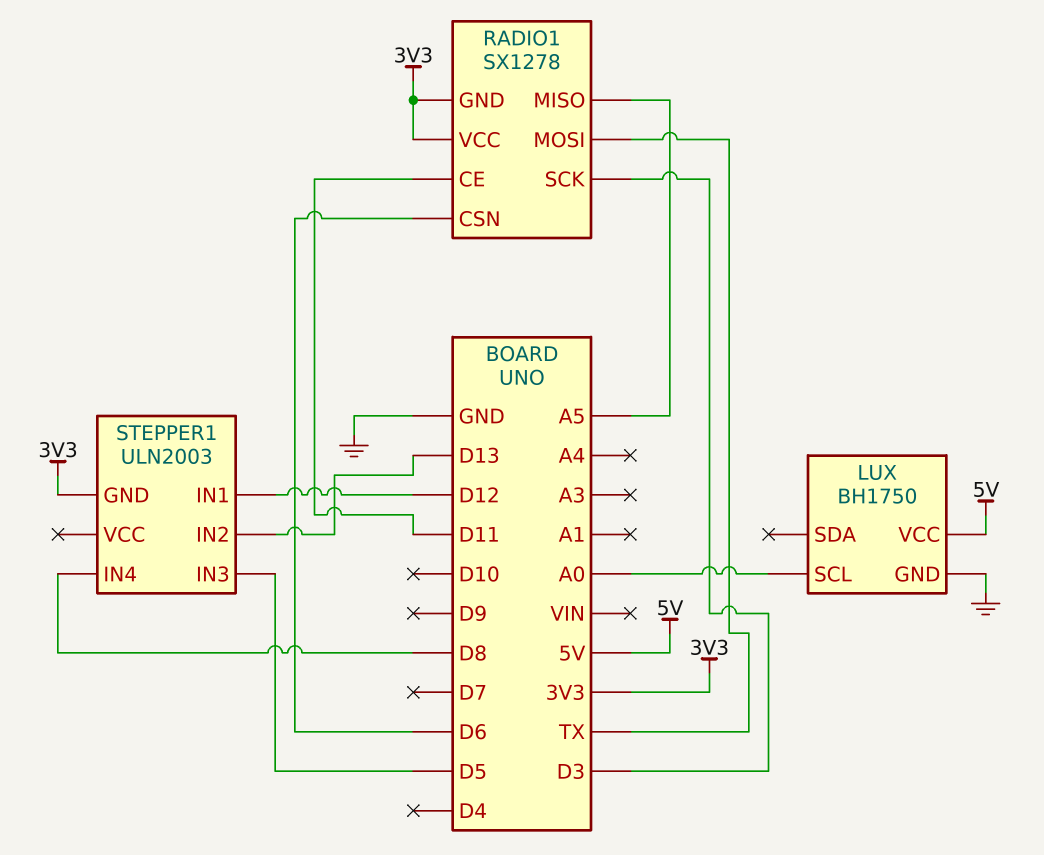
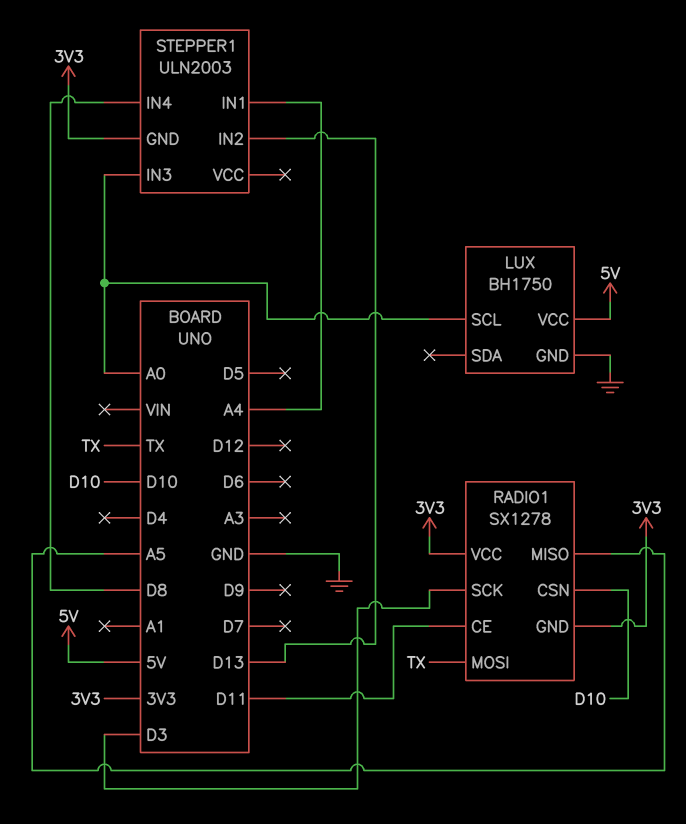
RADIO1 pin CSN: D6 -> D10
STEPPER1 pin IN1: D12 -> A4
STEPPER1 pin IN3: D5 -> A0

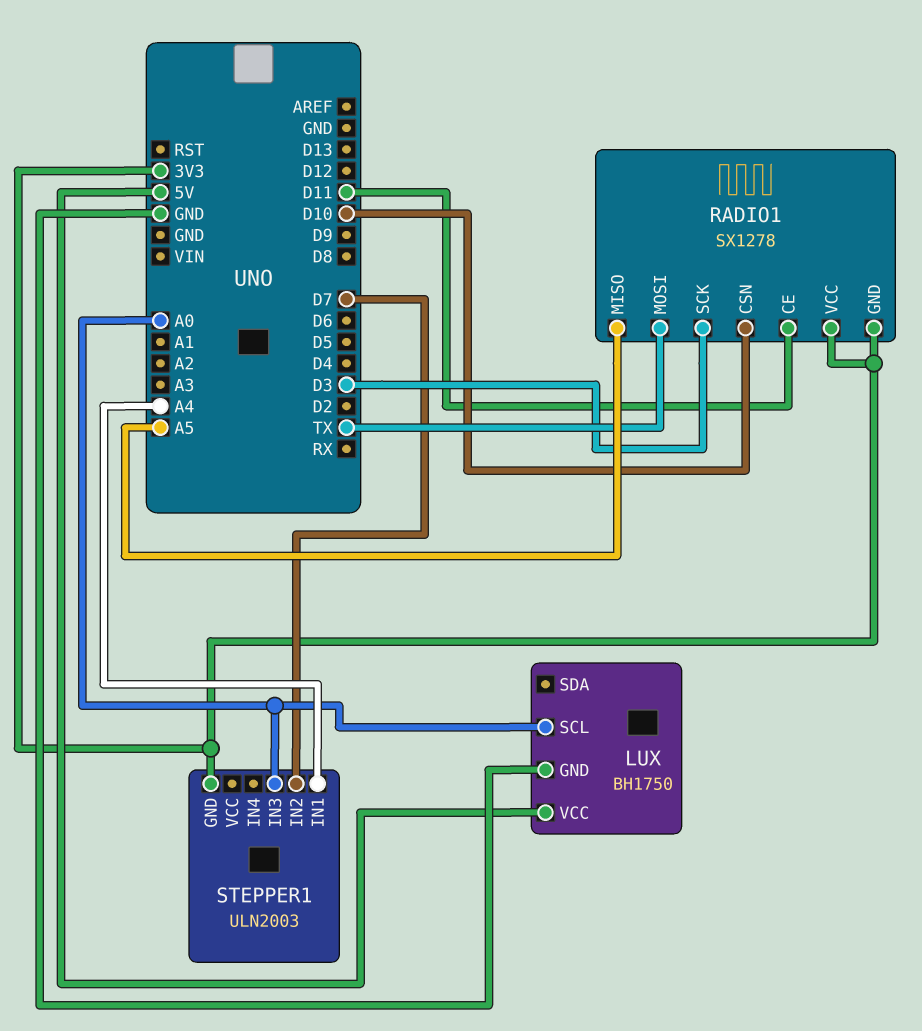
STEPPER1 pin IN2: D13 -> D7
STEPPER1 pin IN4: D8 -> none

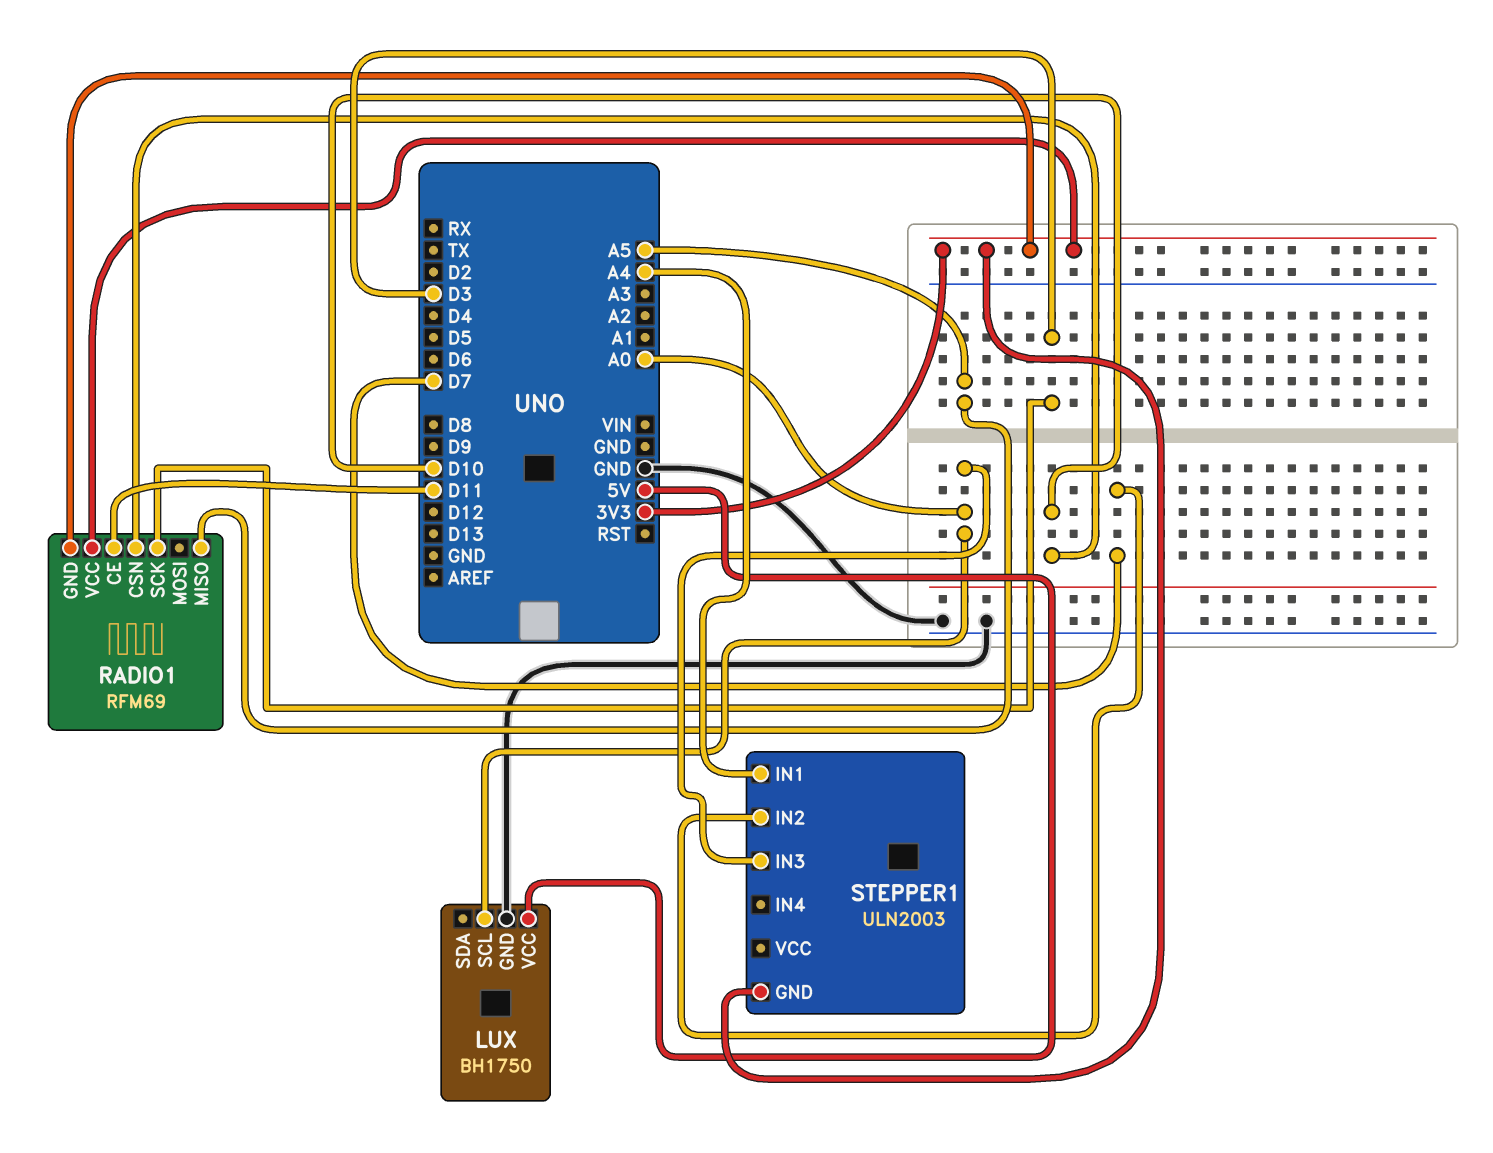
RADIO1: SX1278 -> RFM69
RADIO1 pin MOSI: TX -> none

